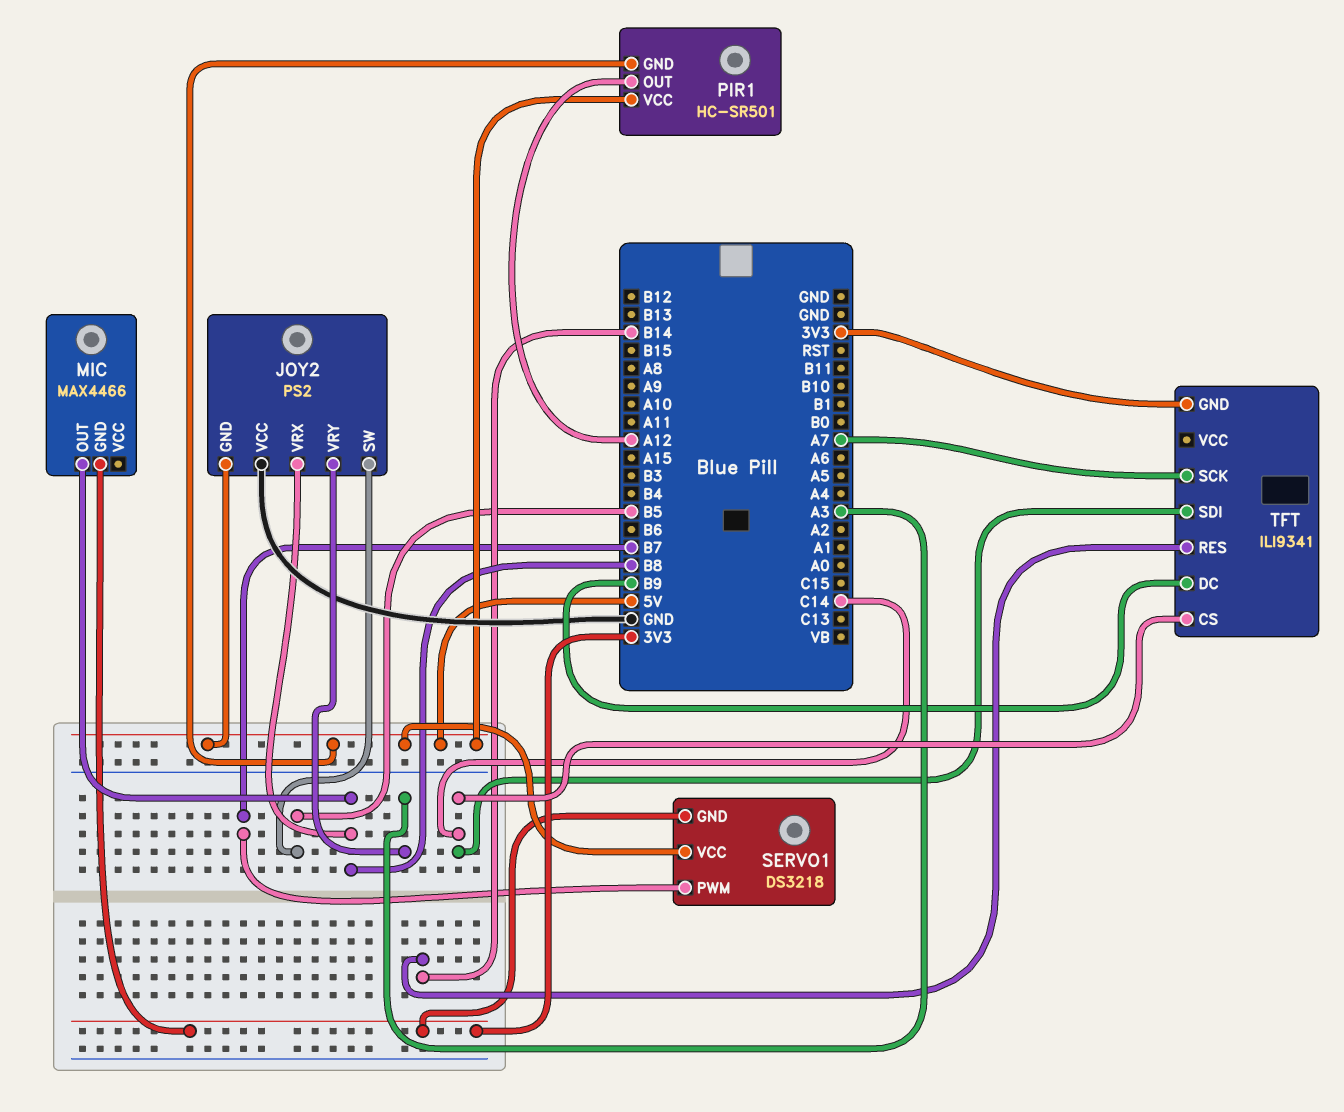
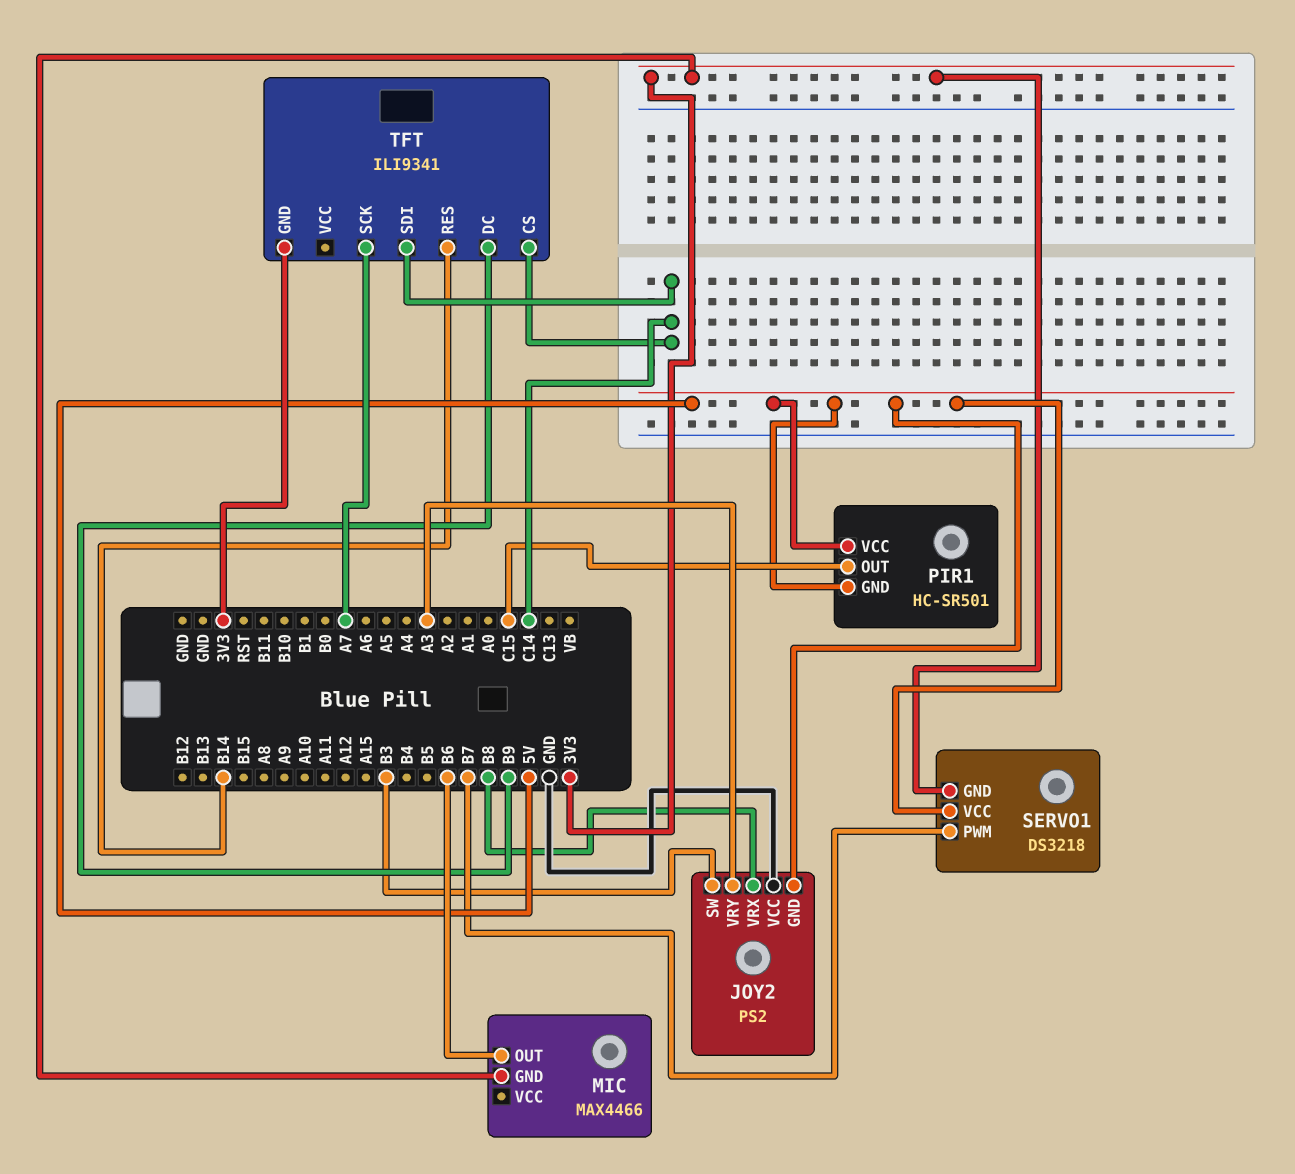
JOY2 pin SW: B5 -> B3
MIC pin OUT: B8 -> B6
PIR1 pin OUT: A12 -> C15

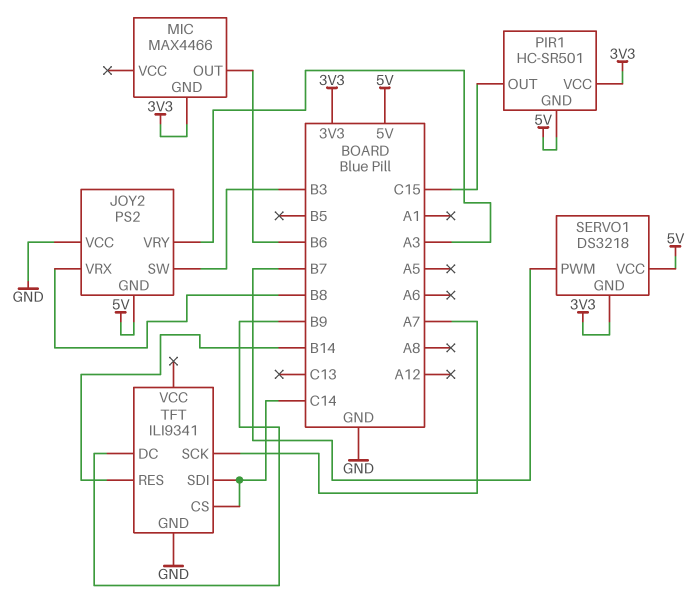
PIR1 pin VCC: 5V -> 3V3
TFT pin GND: 3V3 -> GND

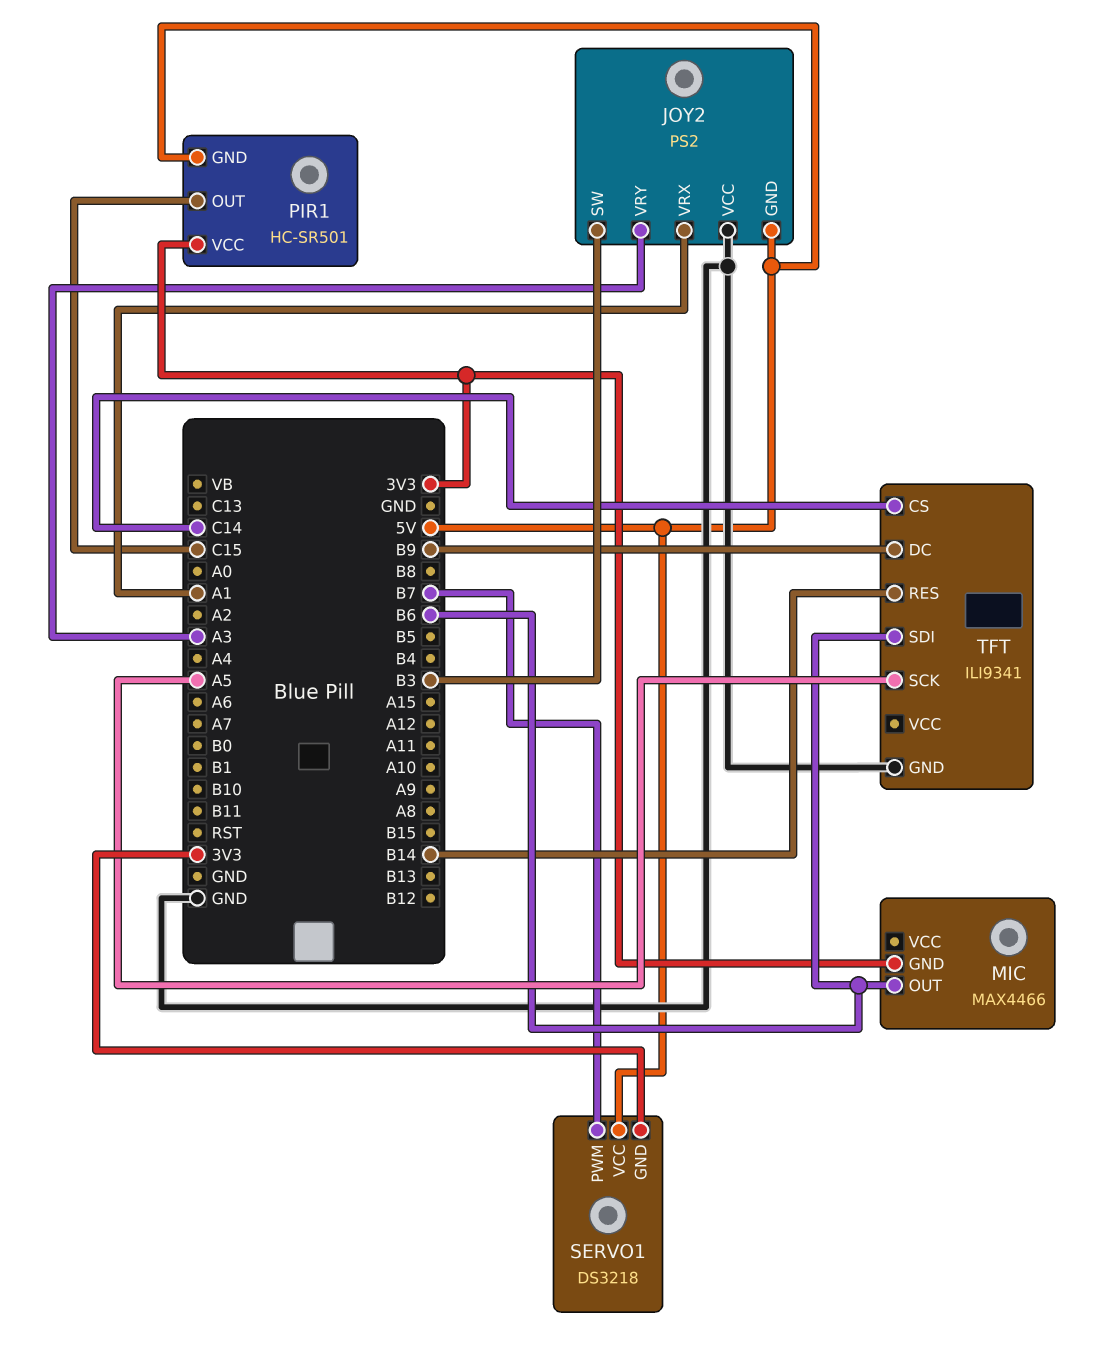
JOY2 pin VRX: B8 -> A1
TFT pin SCK: A7 -> A5
TFT pin SDI: C14 -> B6

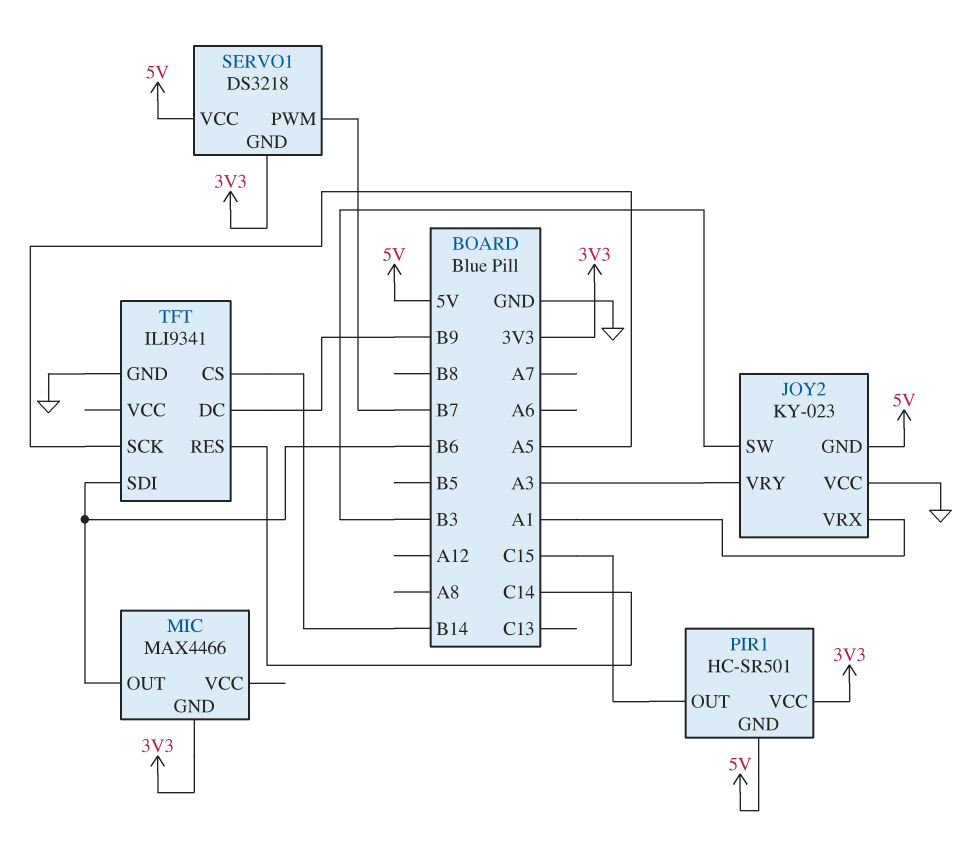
JOY2: PS2 -> KY-023
TFT pin CS: C14 -> B14
TFT pin RES: B14 -> C14

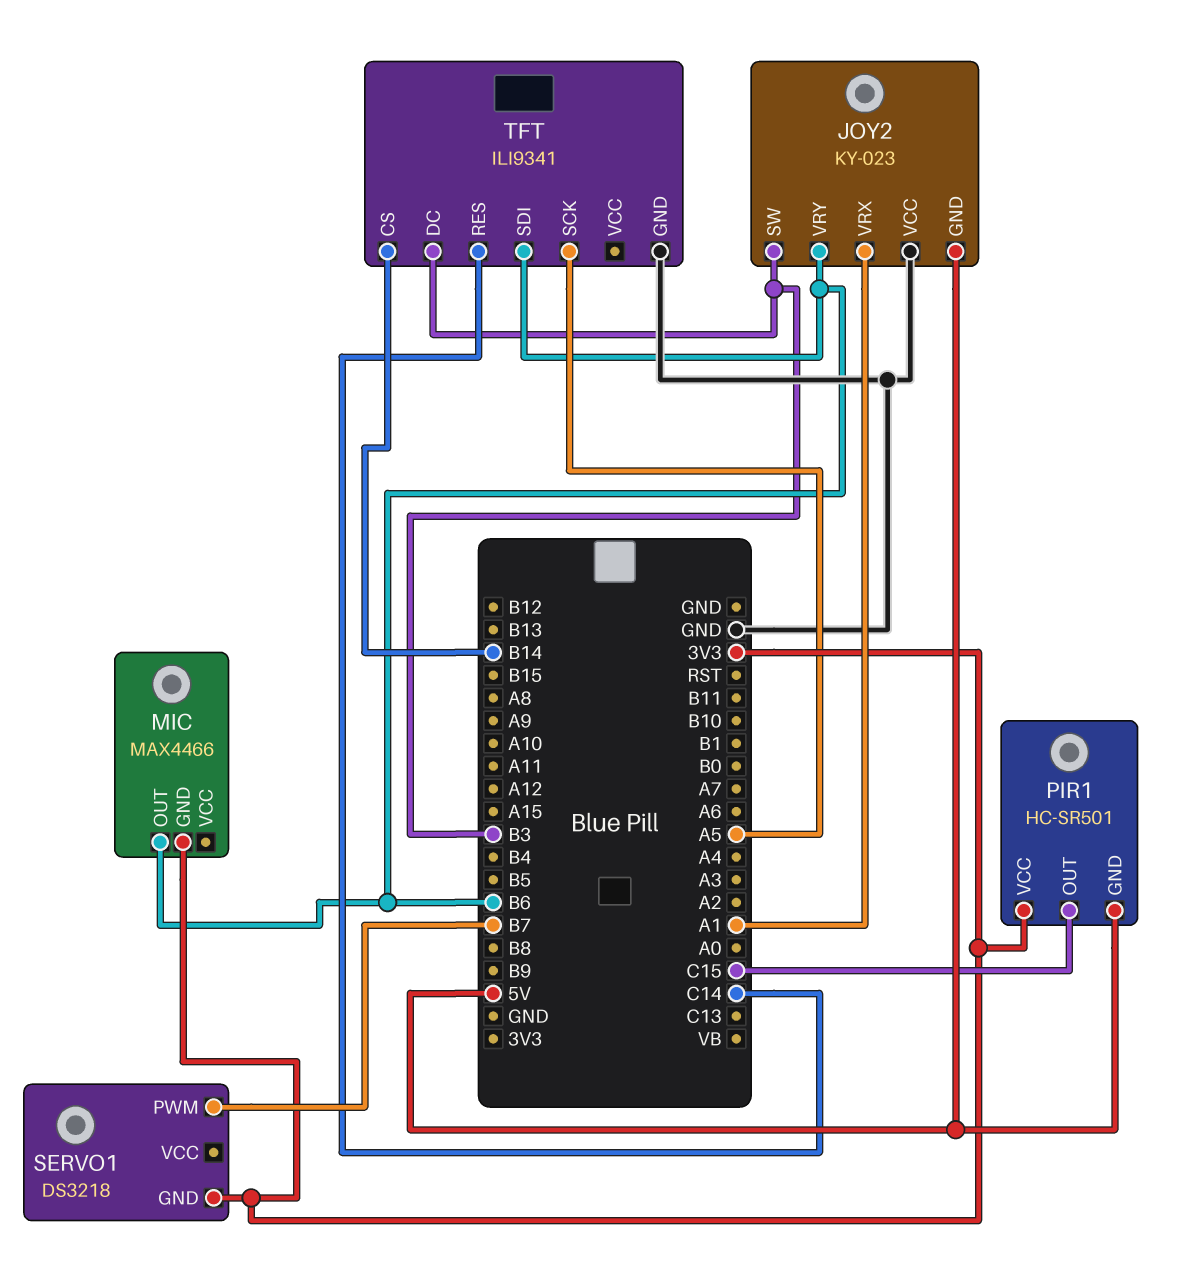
JOY2 pin VRY: A3 -> B6
SERVO1 pin VCC: 5V -> none
TFT pin DC: B9 -> B3

